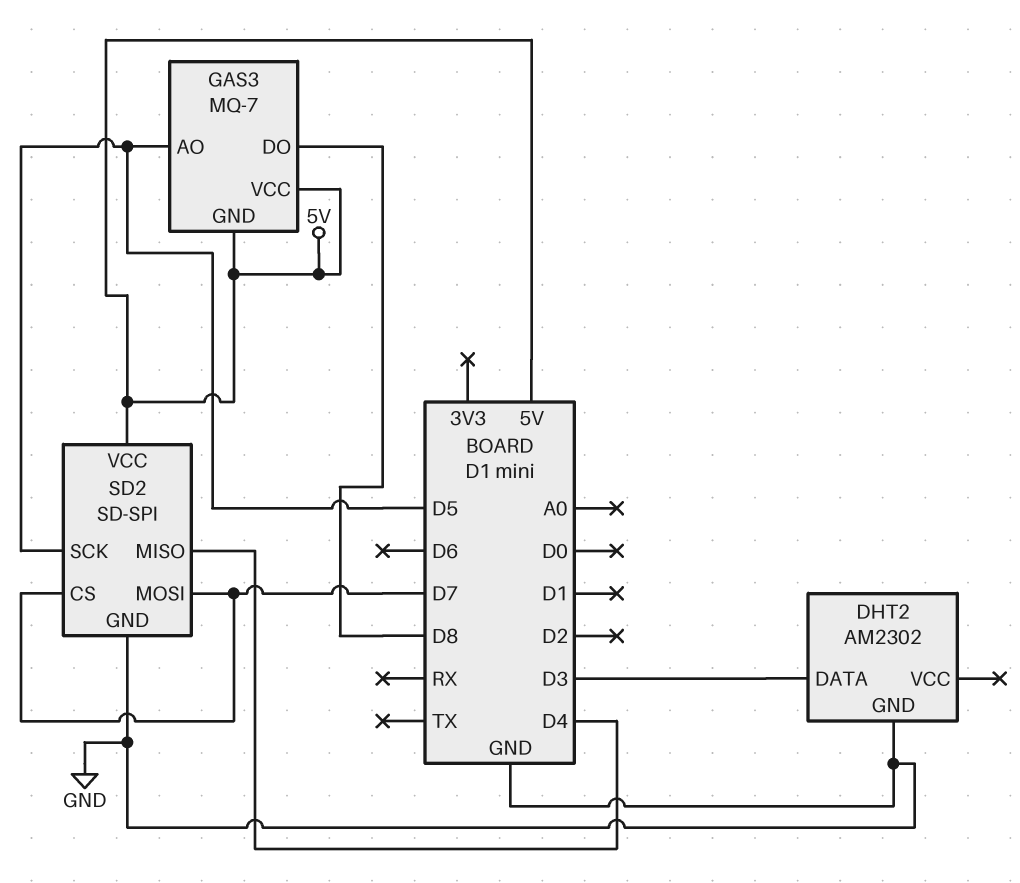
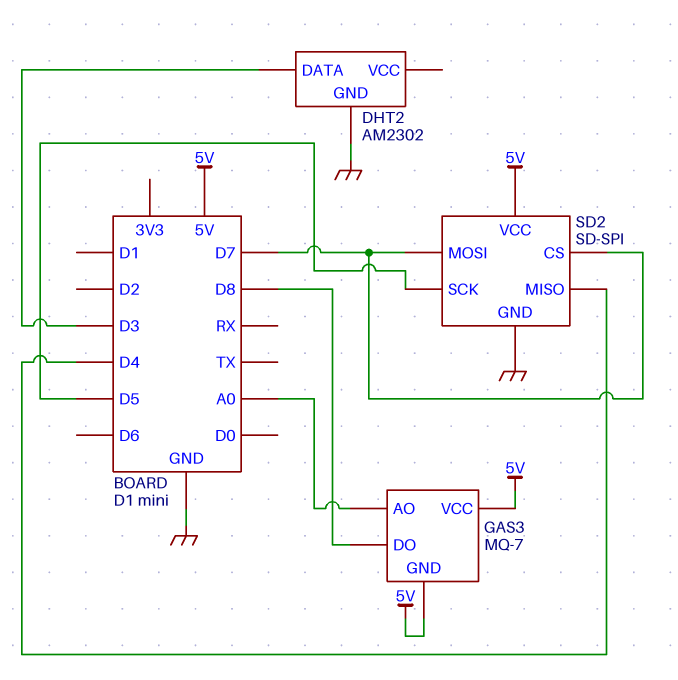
GAS3 pin AO: D5 -> A0

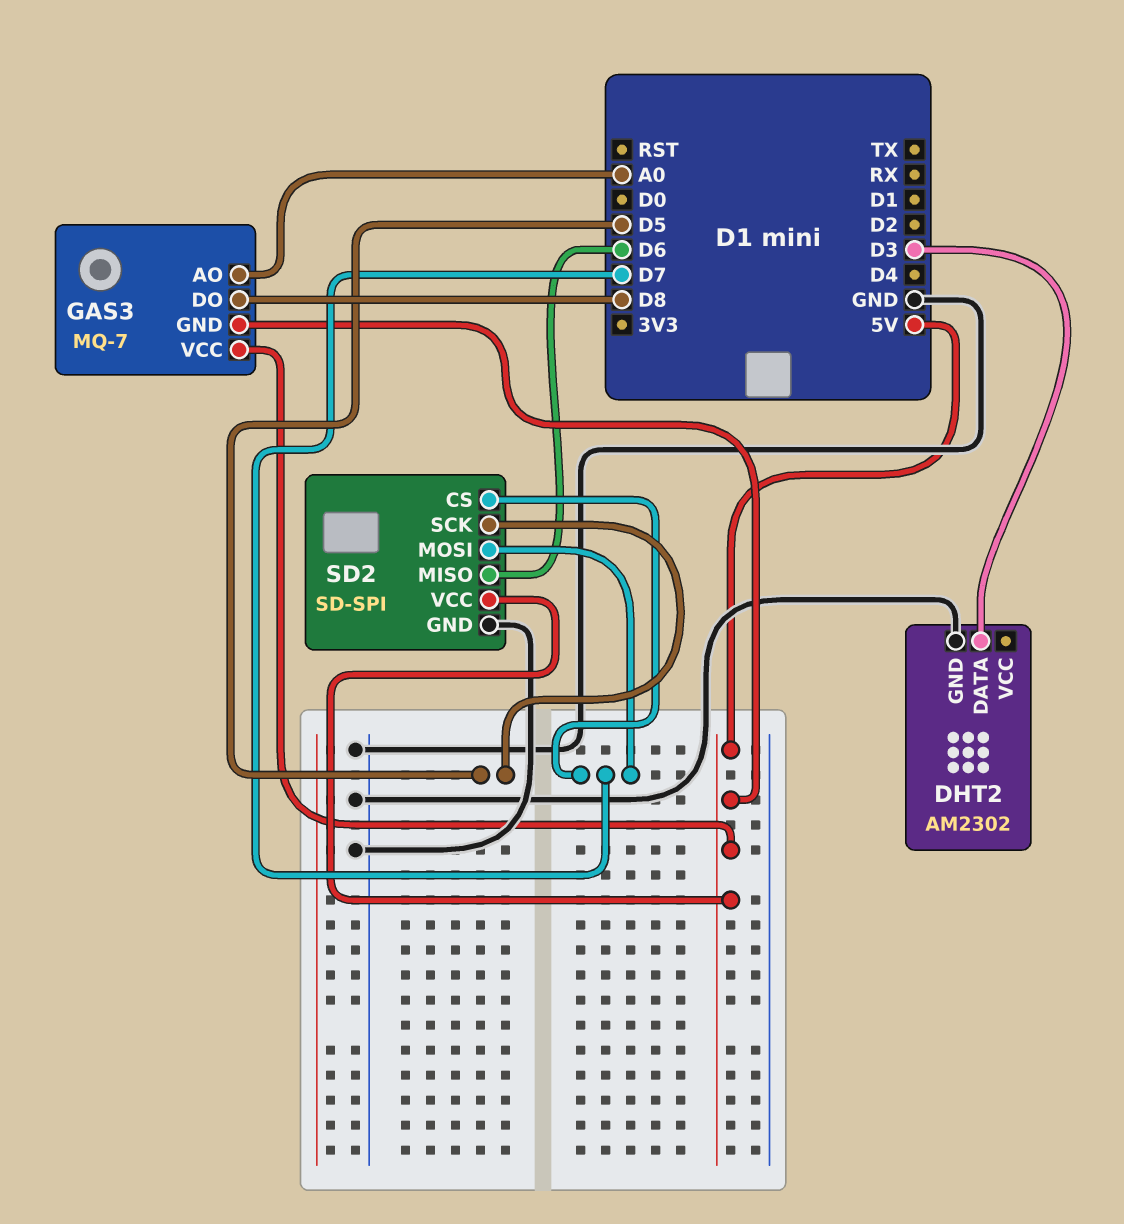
SD2 pin MISO: D4 -> D6

